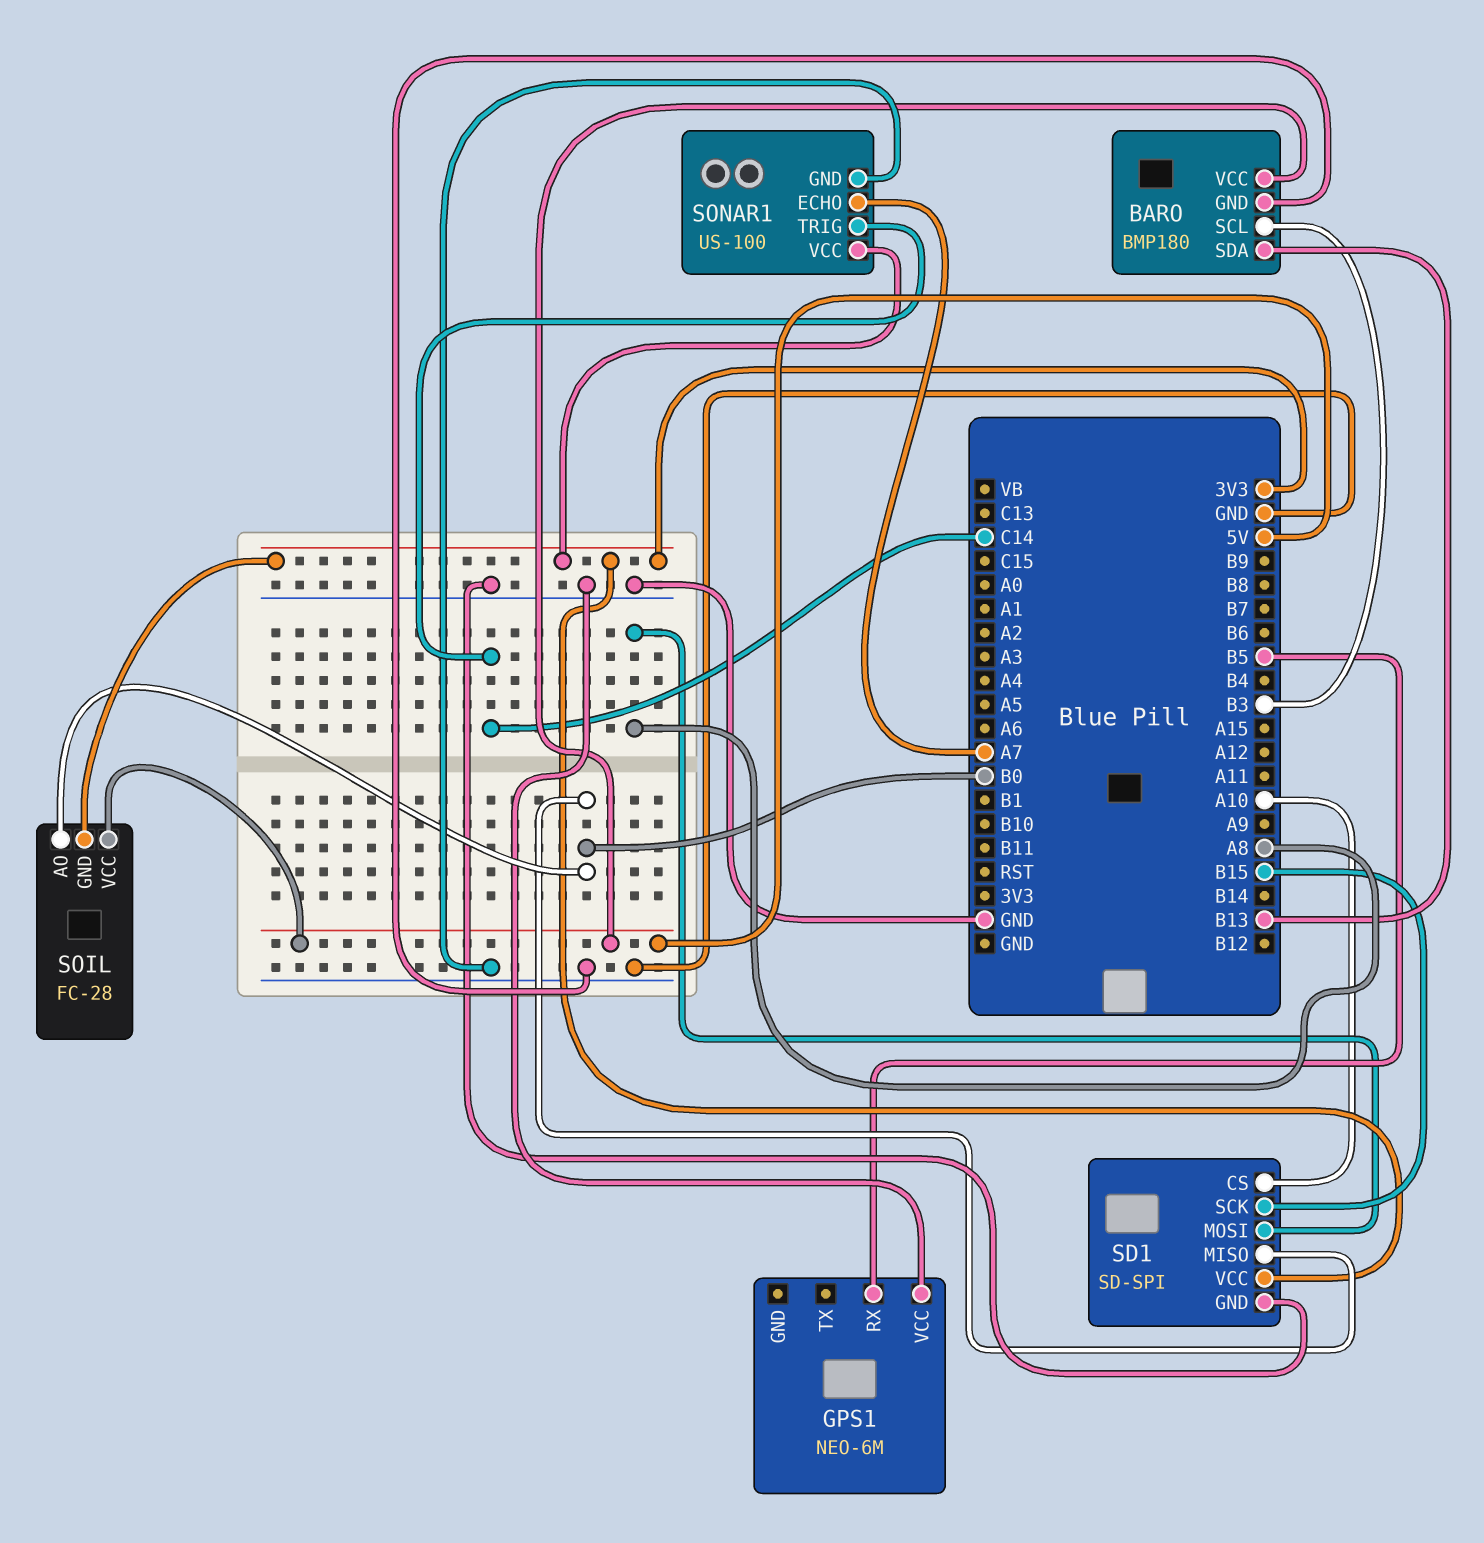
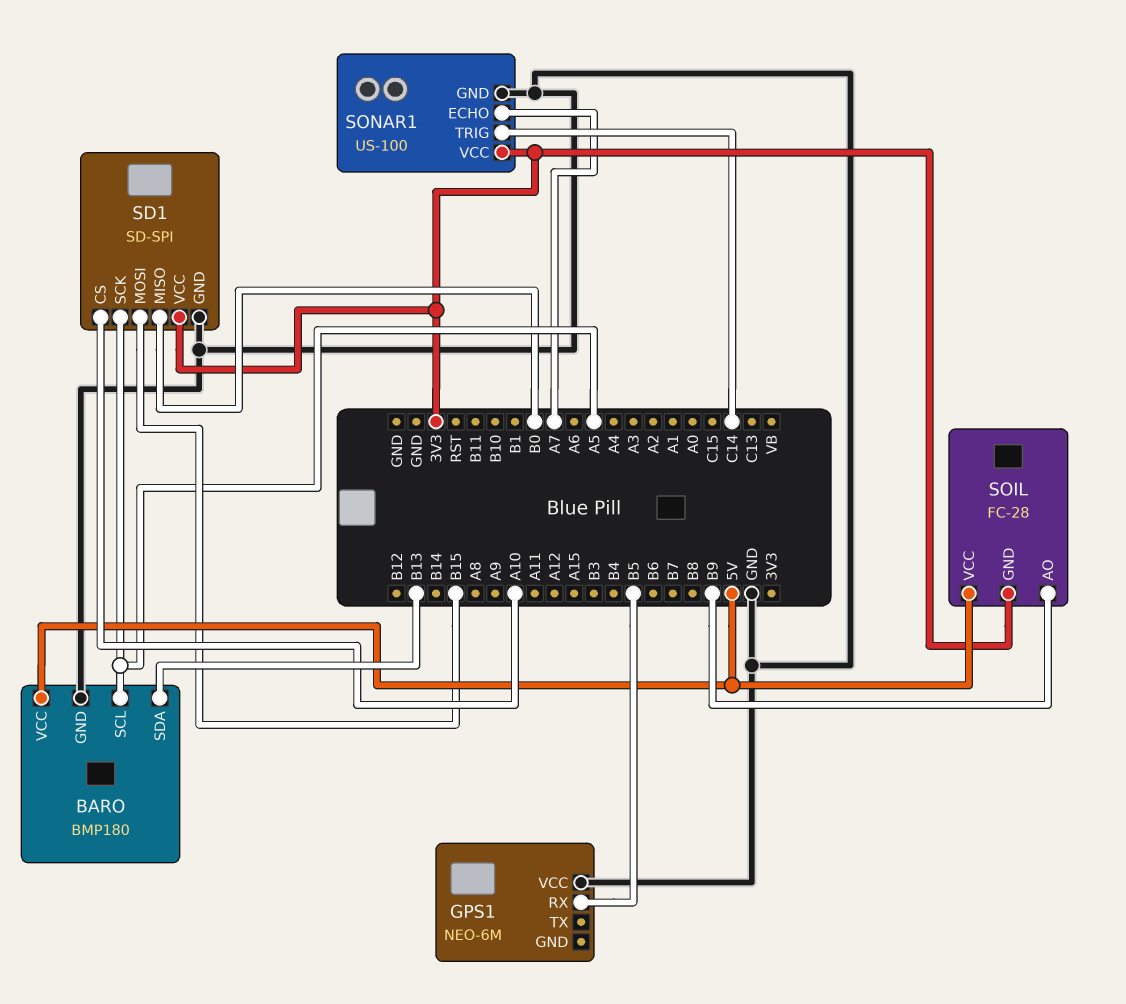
BARO pin SCL: B3 -> A5
SD1 pin MOSI: A8 -> B15
SD1 pin SCK: B15 -> A5
SOIL pin AO: B0 -> B9

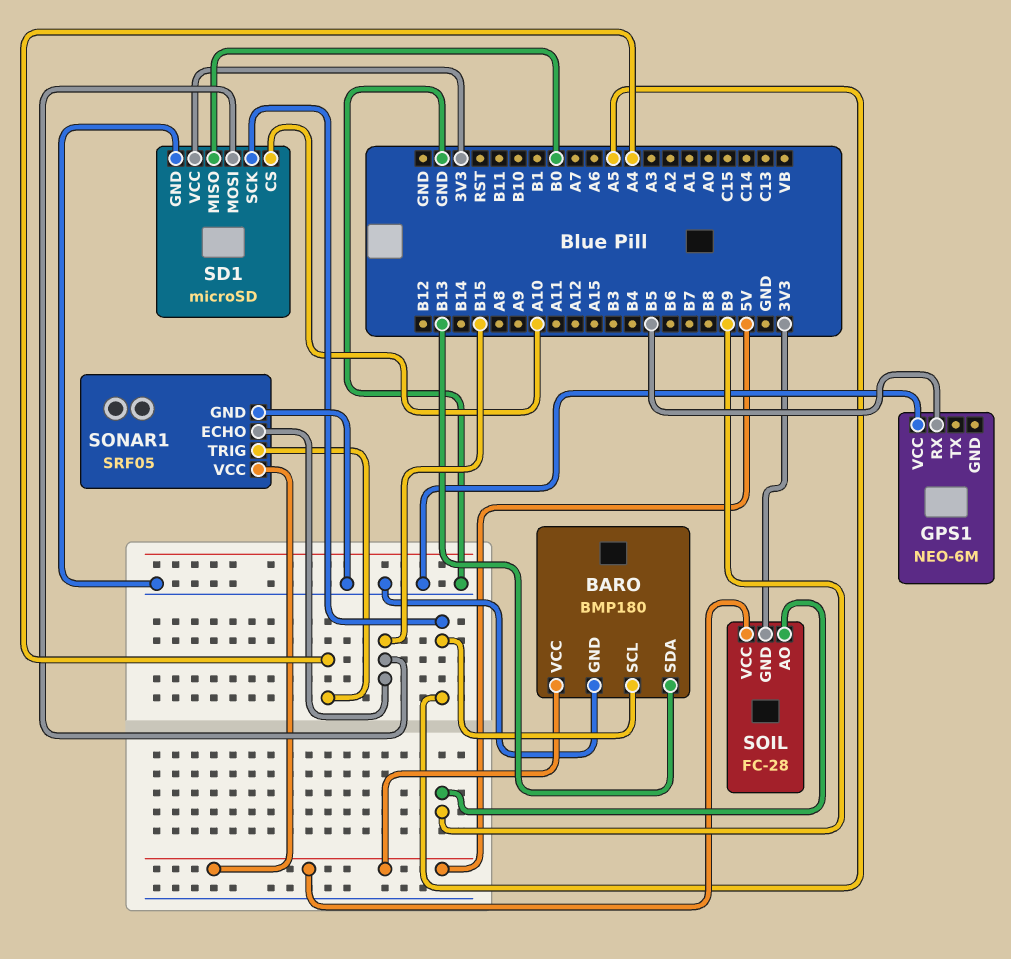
SD1: SD-SPI -> microSD
SONAR1: US-100 -> SRF05
SONAR1 pin ECHO: A7 -> B15
SONAR1 pin TRIG: C14 -> A4
SONAR1 pin VCC: 3V3 -> 5V

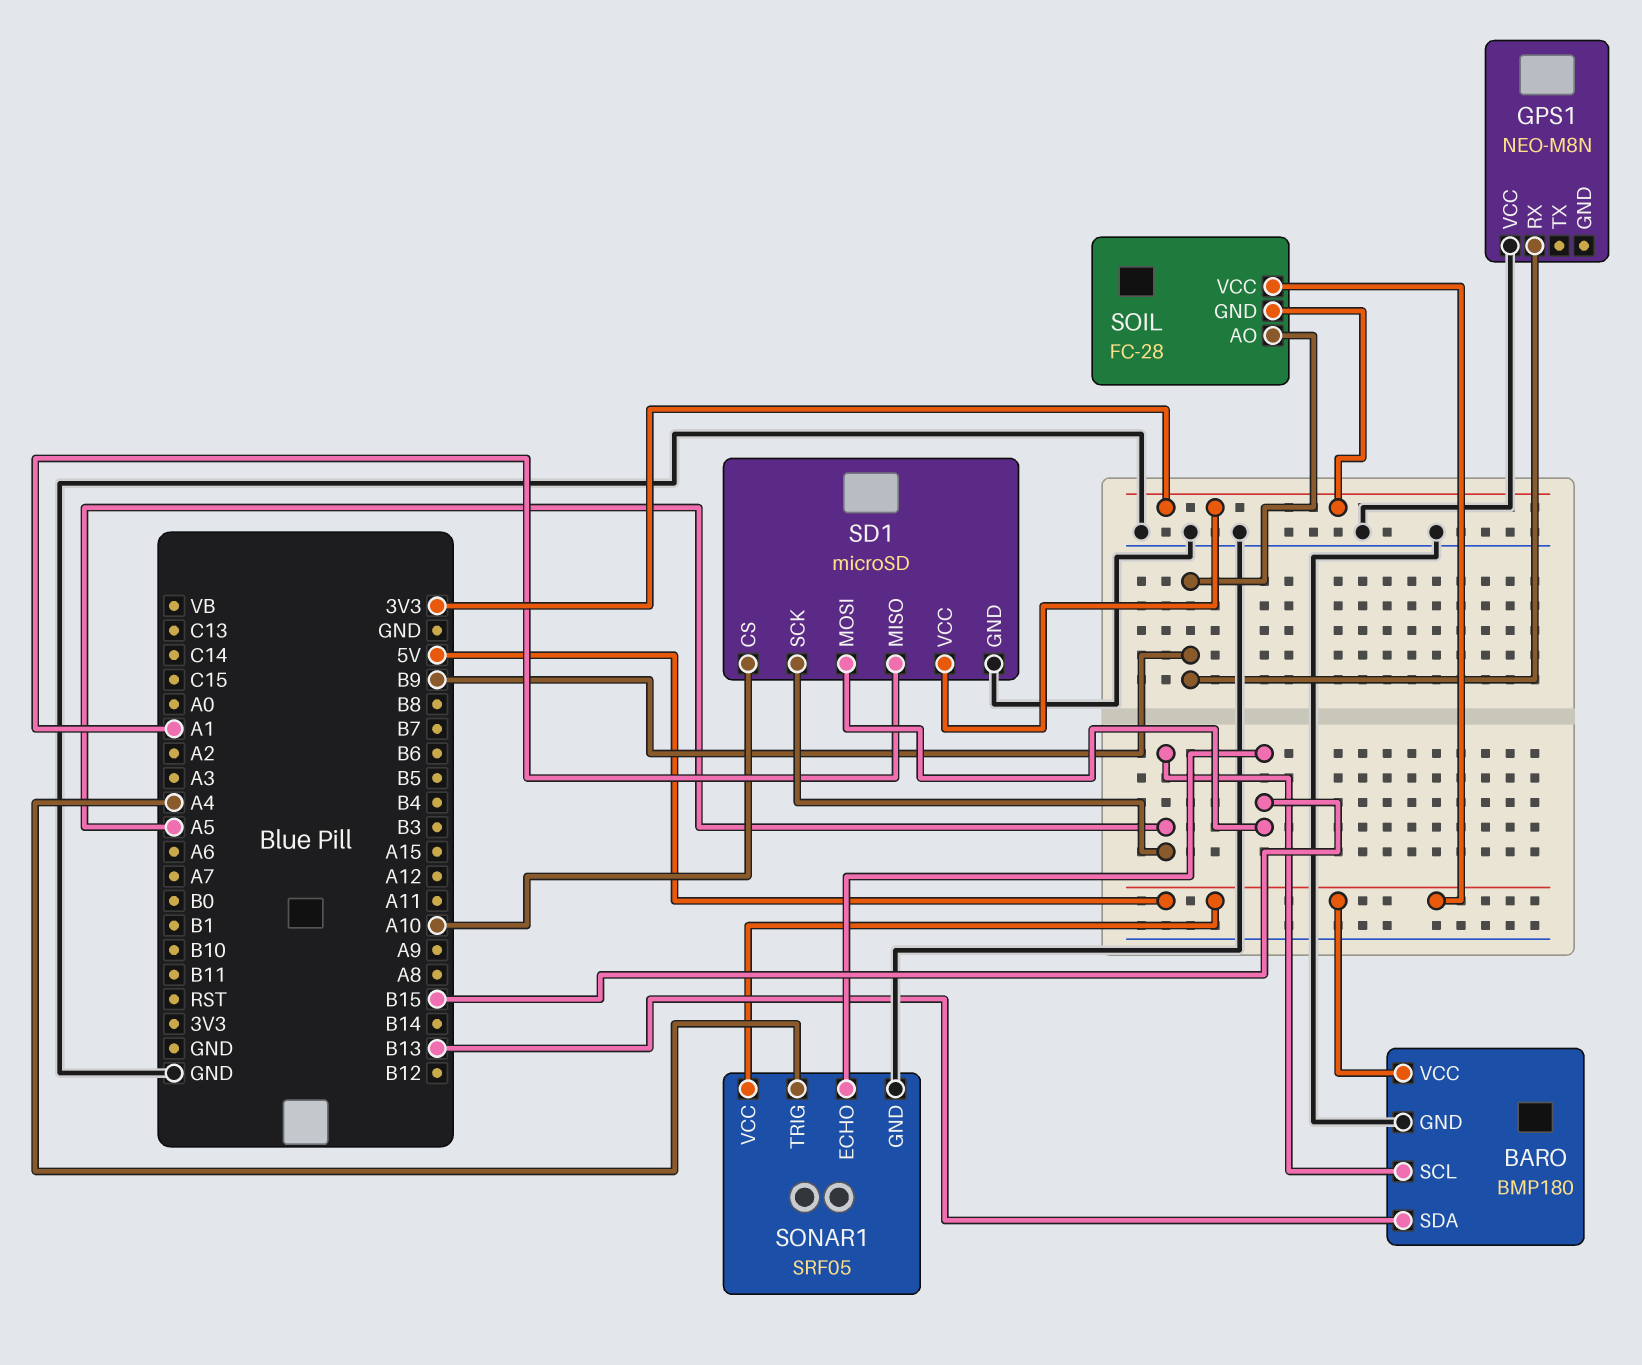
GPS1: NEO-6M -> NEO-M8N
GPS1 pin RX: B5 -> B9
SD1 pin MISO: B0 -> A1

